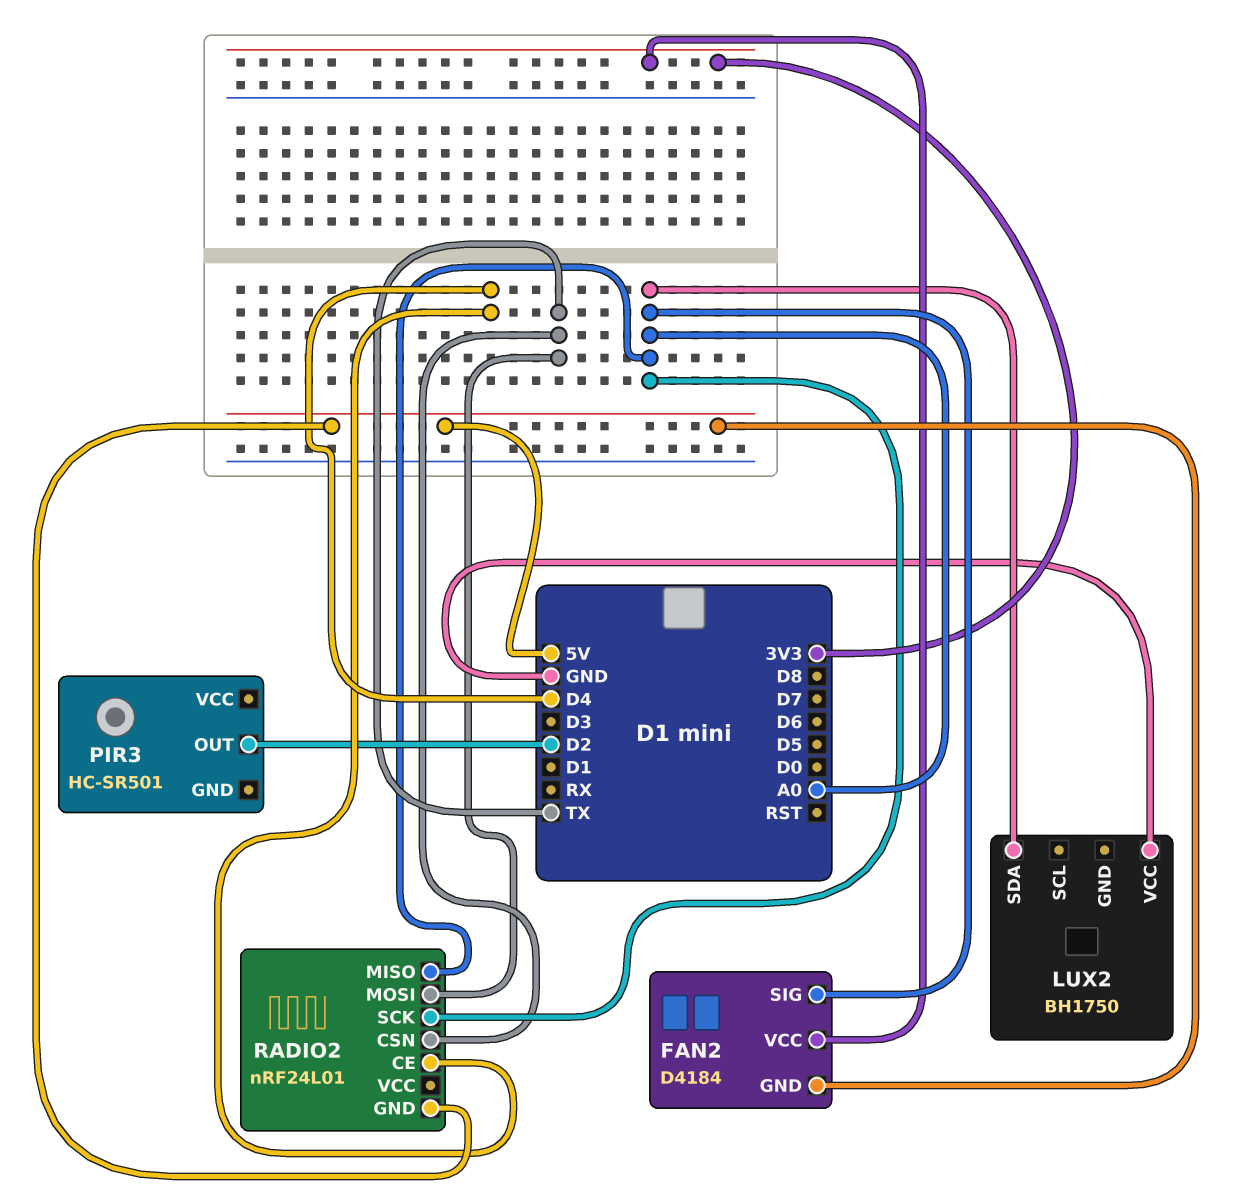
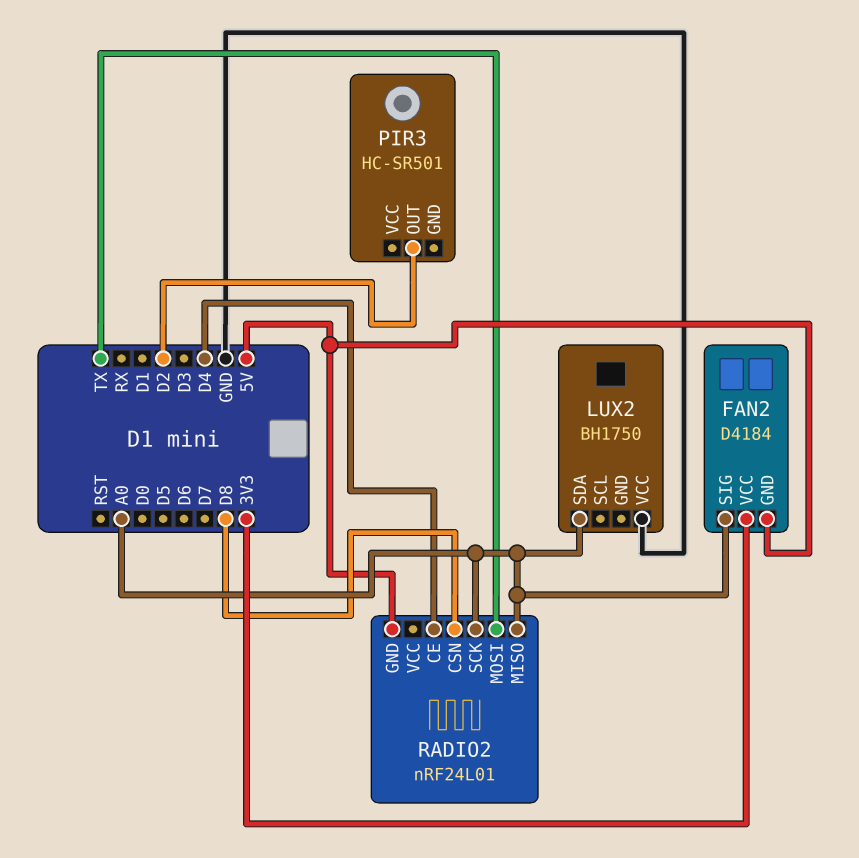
RADIO2 pin CSN: TX -> D8

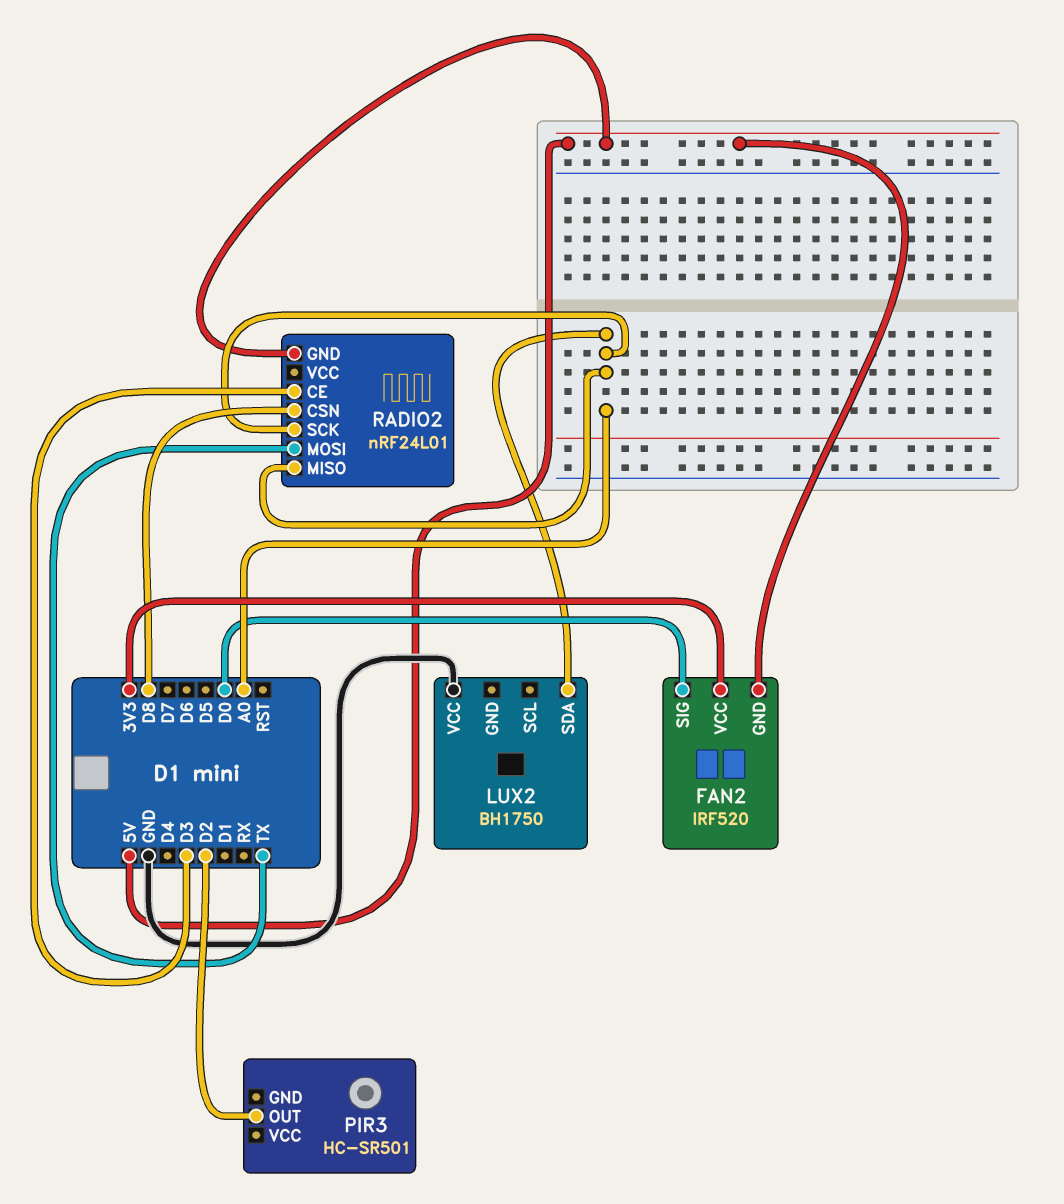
FAN2: D4184 -> IRF520
FAN2 pin SIG: A0 -> D0
RADIO2 pin CE: D4 -> D3

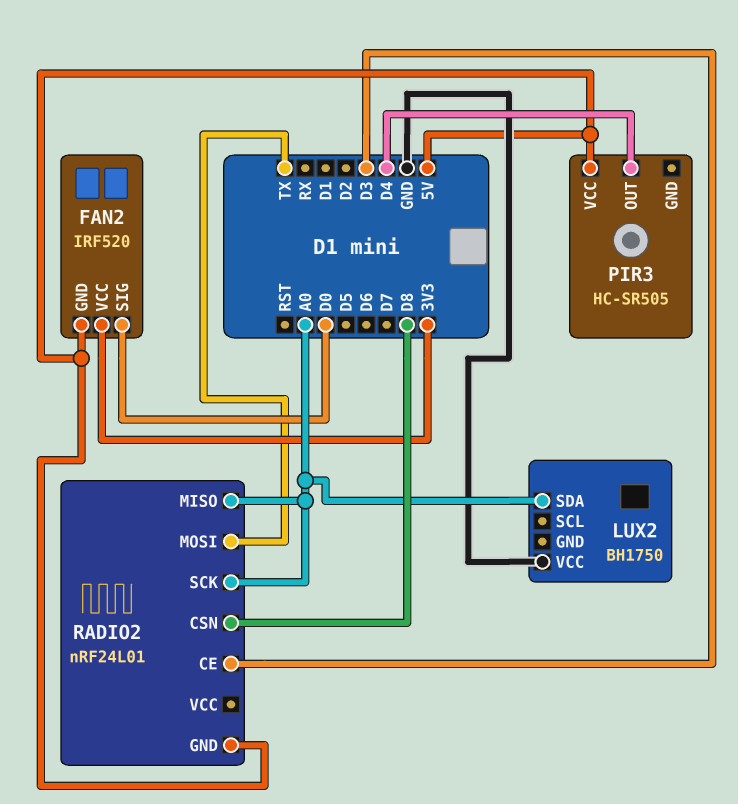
PIR3: HC-SR501 -> HC-SR505
PIR3 pin OUT: D2 -> D4
PIR3 pin VCC: none -> 5V

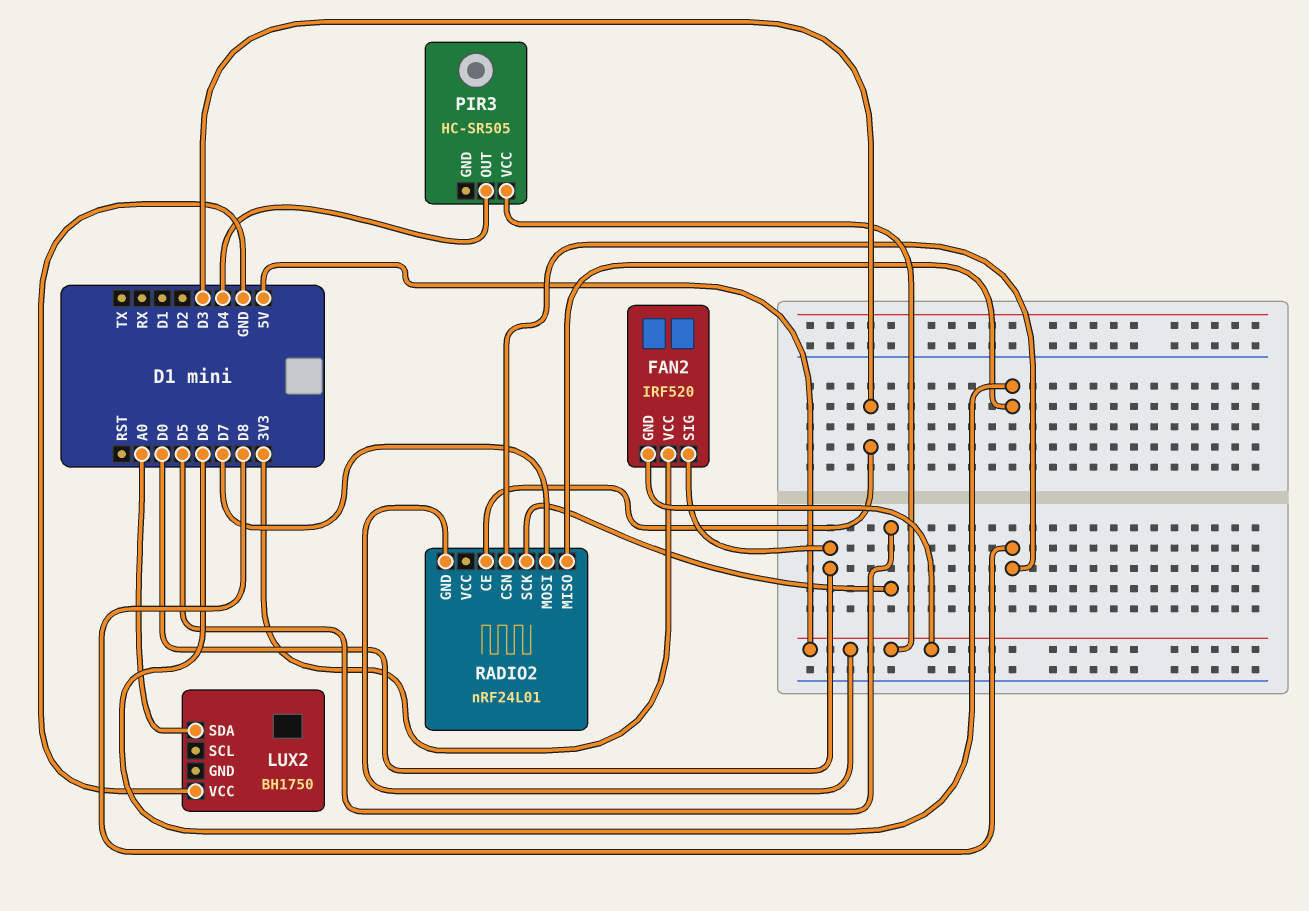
RADIO2 pin MISO: A0 -> D6
RADIO2 pin MOSI: TX -> D7
RADIO2 pin SCK: A0 -> D5

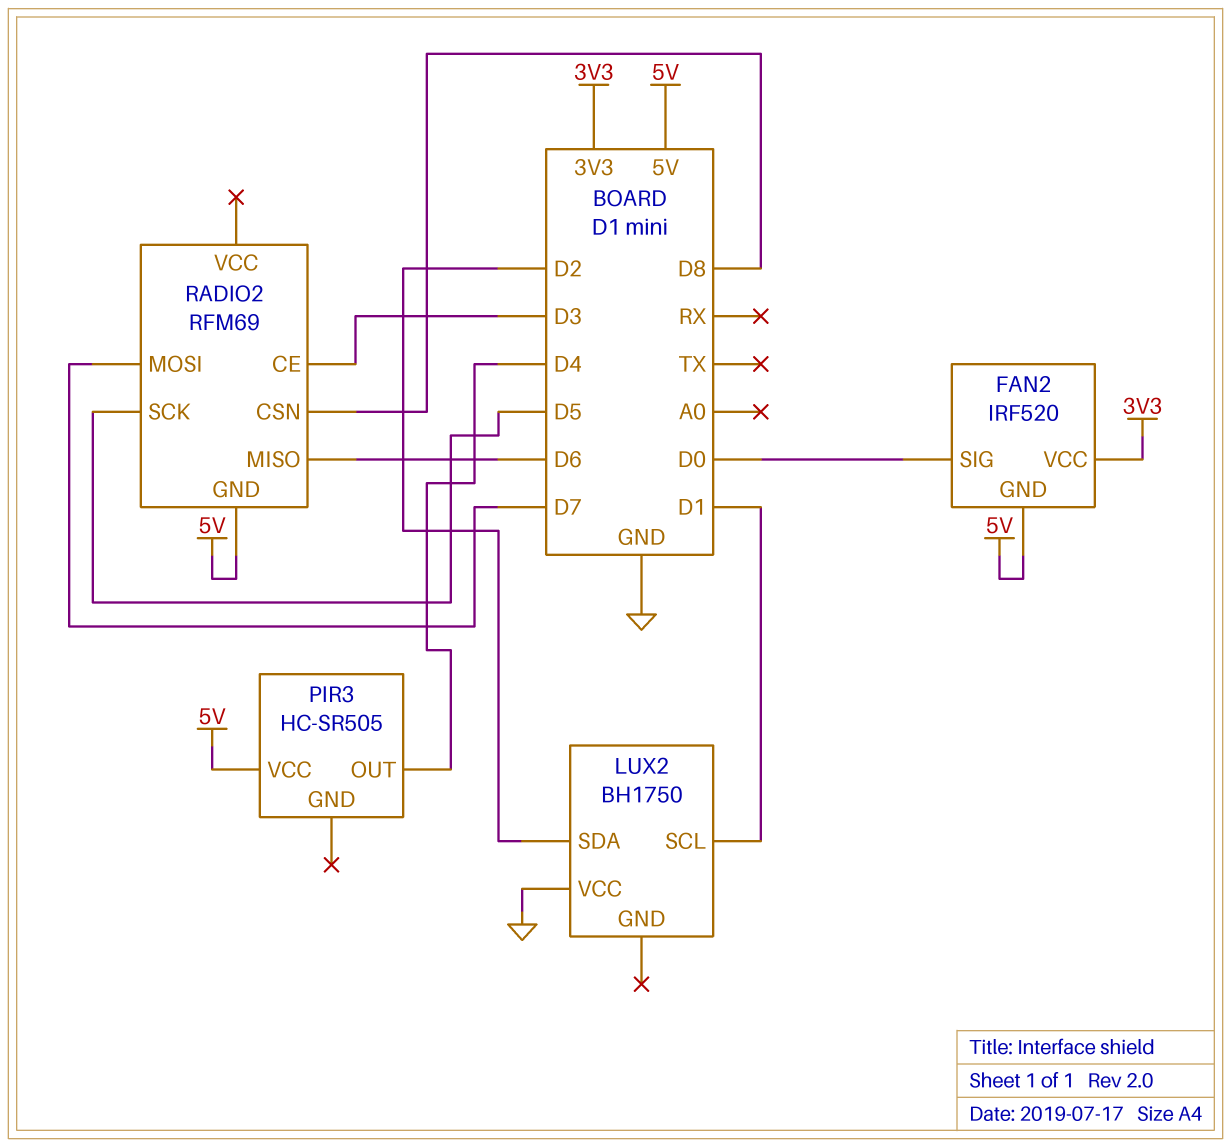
LUX2 pin SCL: none -> D1
LUX2 pin SDA: A0 -> D2
RADIO2: nRF24L01 -> RFM69

